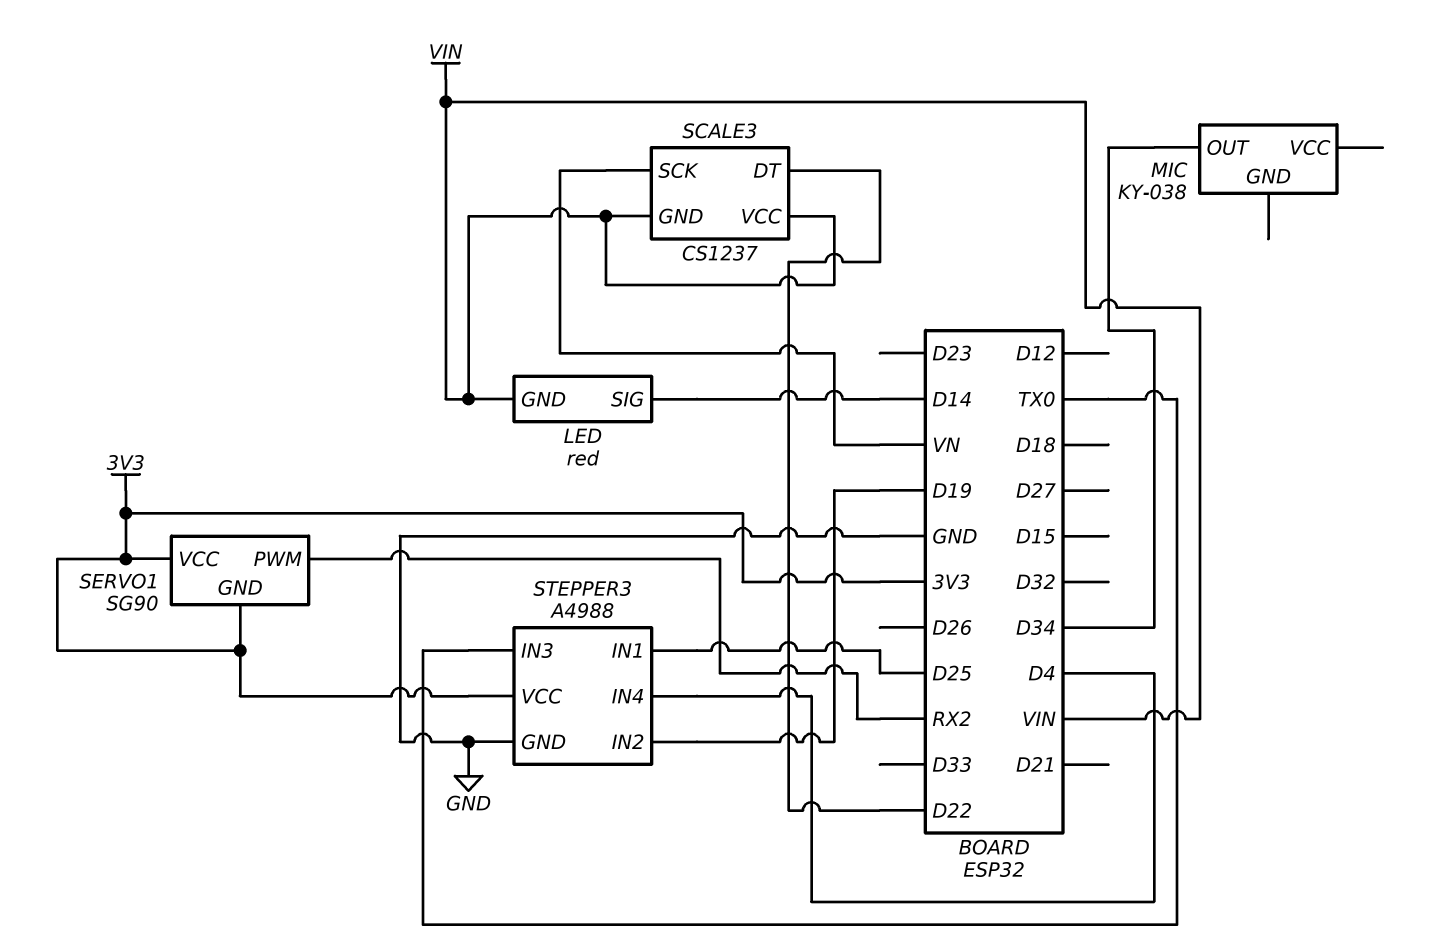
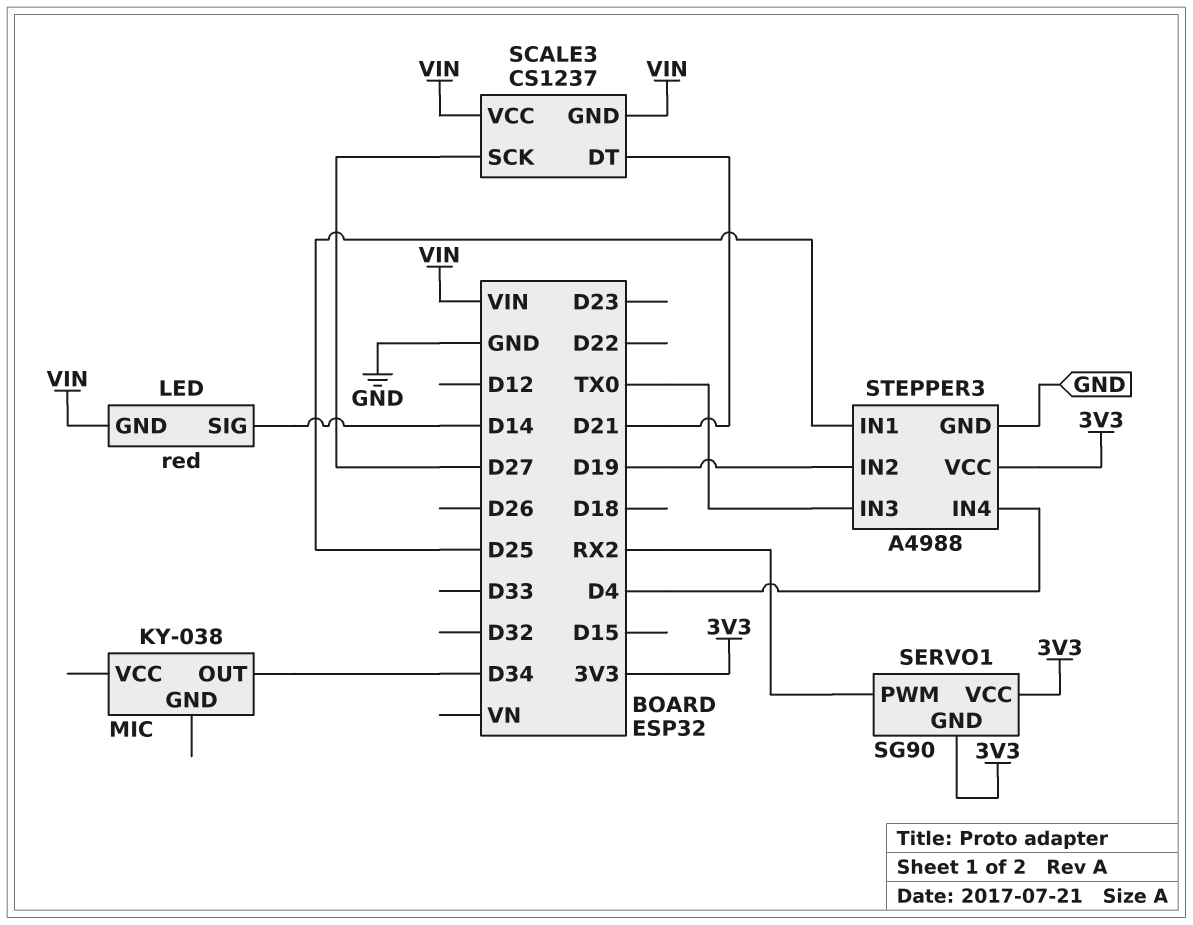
SCALE3 pin DT: D22 -> D21
SCALE3 pin SCK: VN -> D27

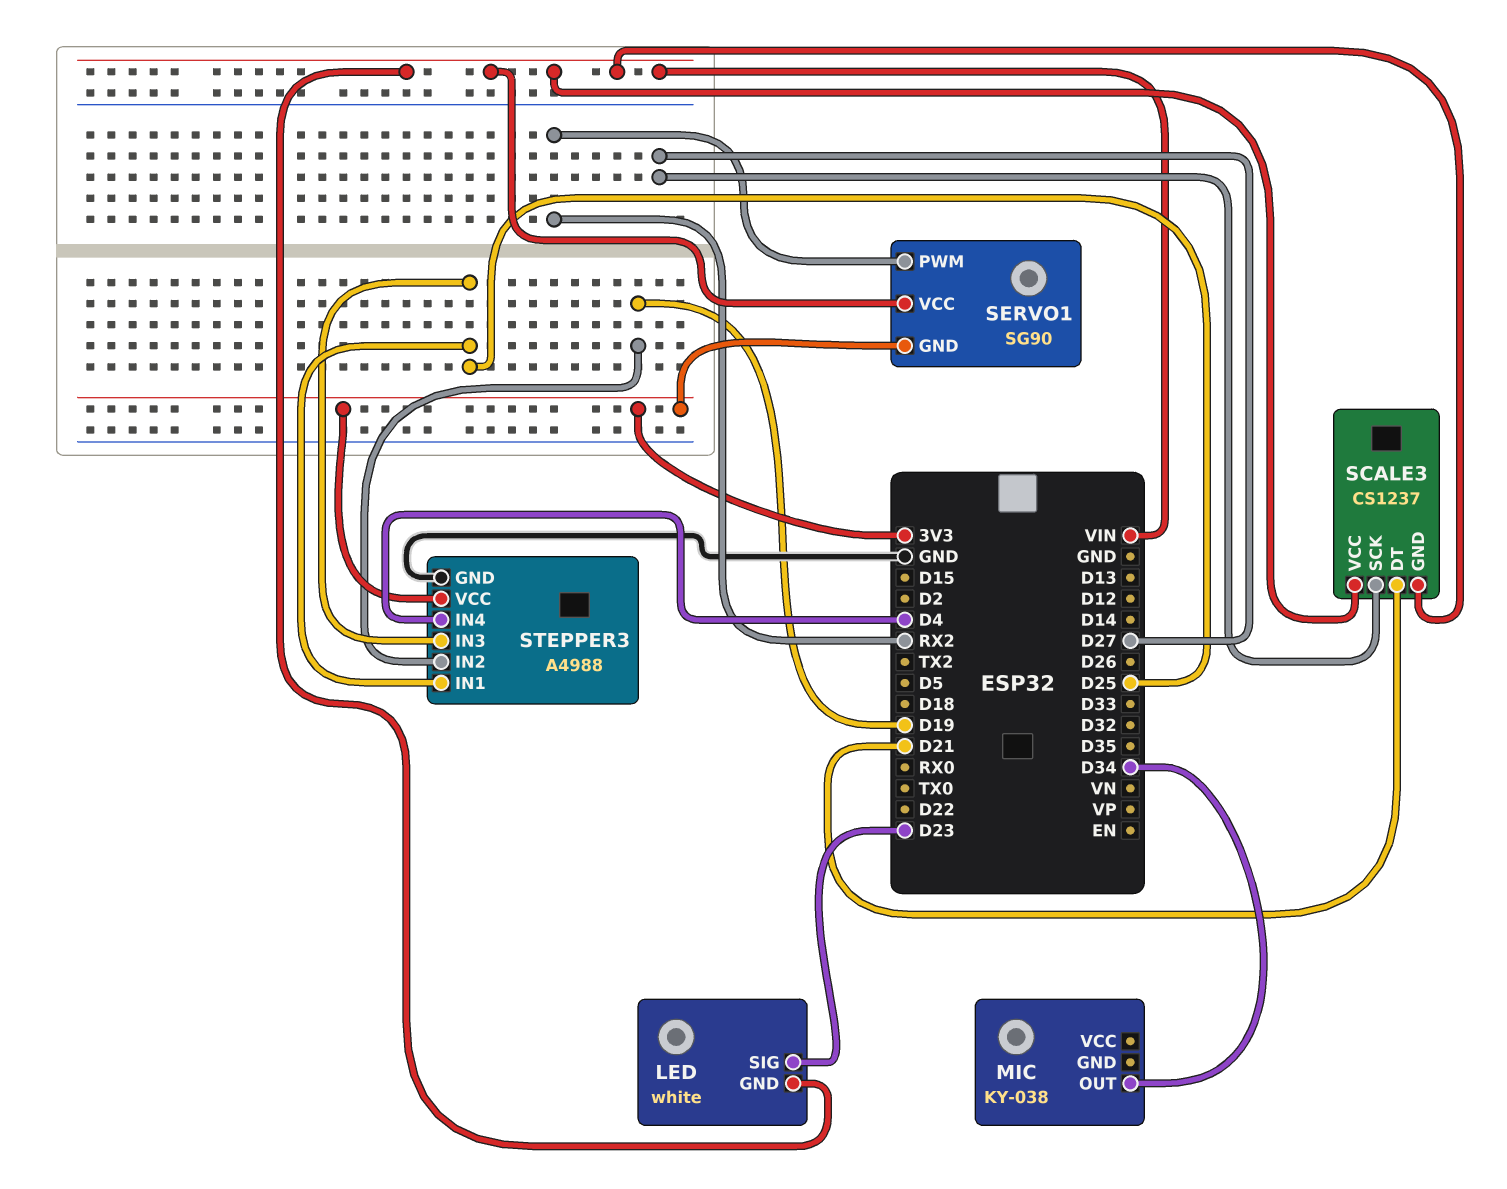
LED: red -> white
LED pin SIG: D14 -> D23
SERVO1 pin VCC: 3V3 -> VIN
STEPPER3 pin IN3: TX0 -> D25

